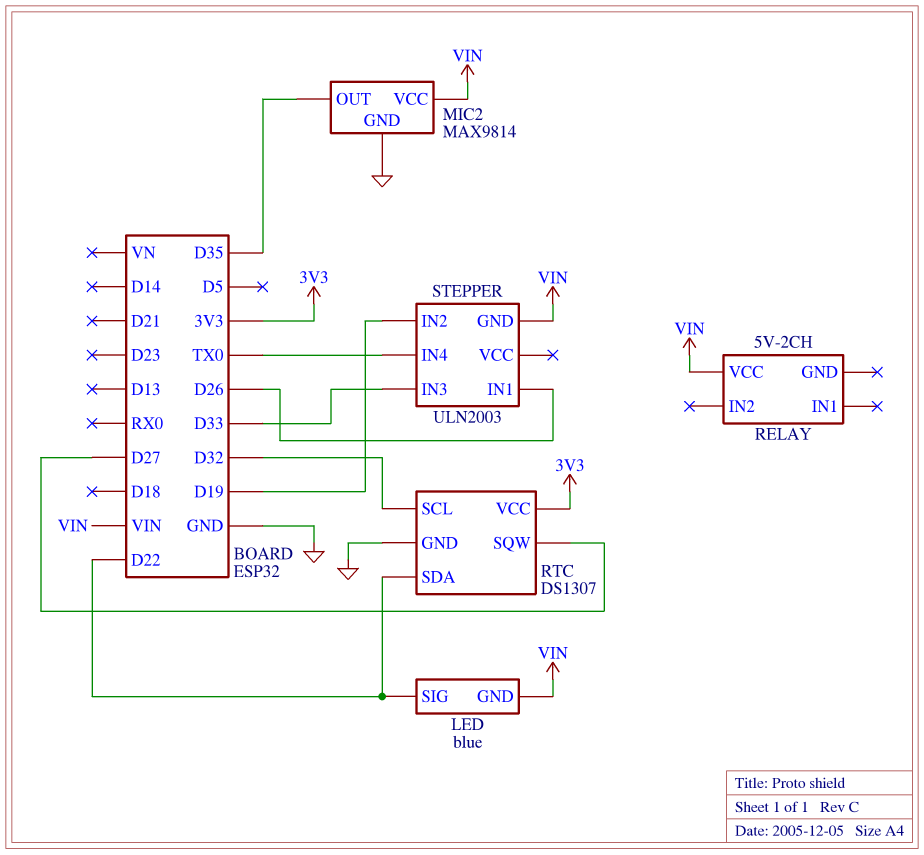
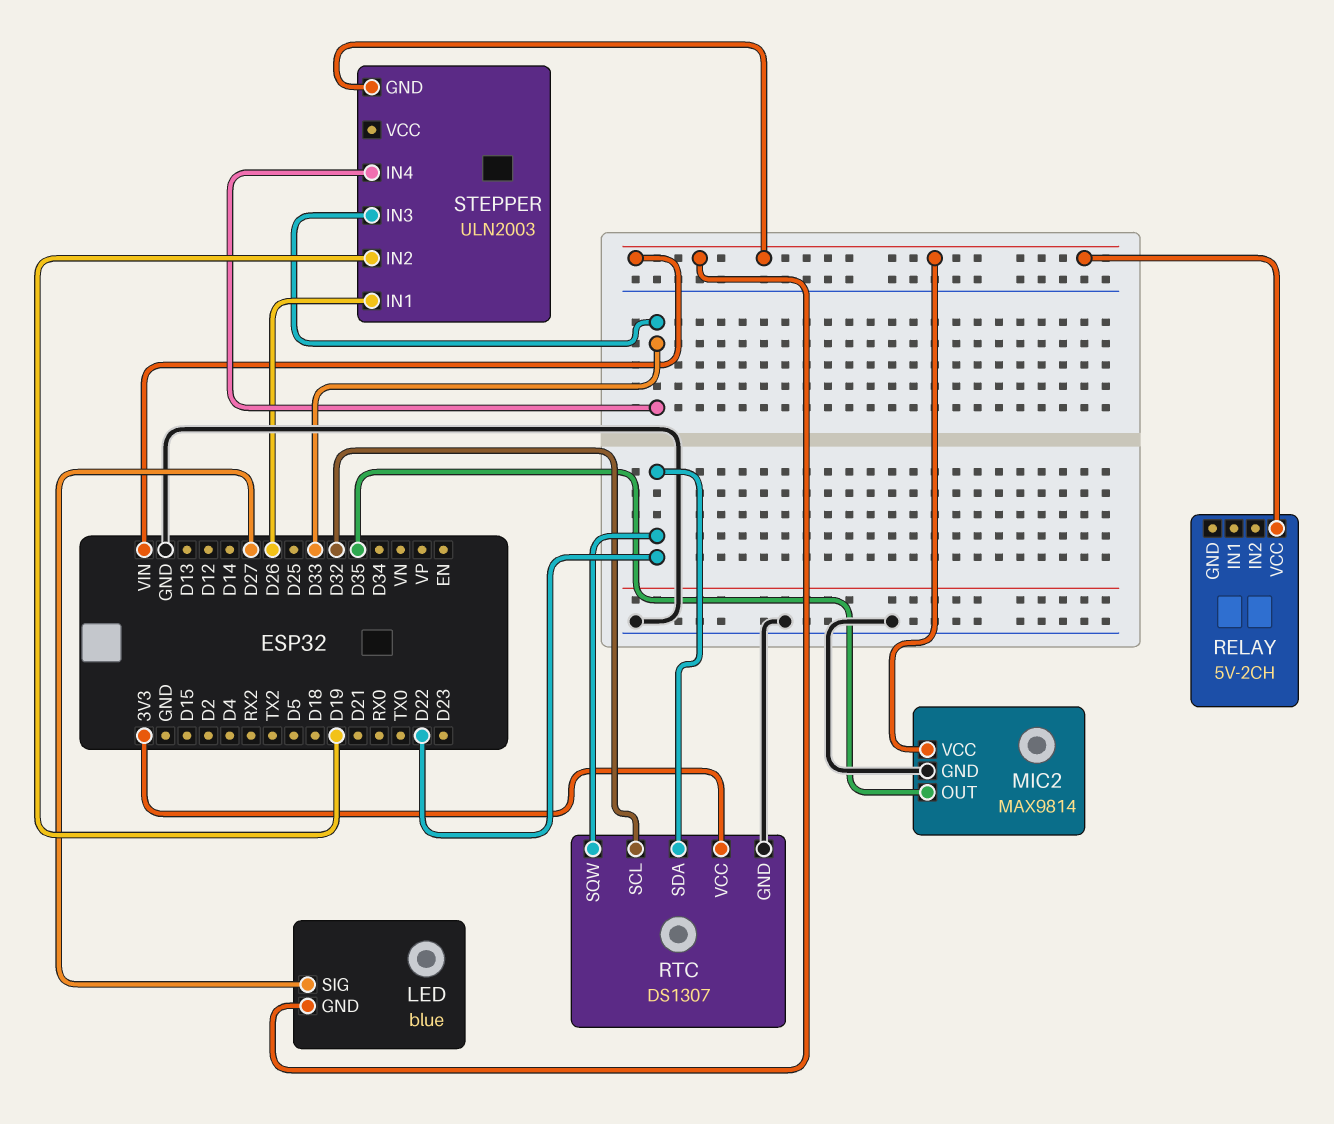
LED pin SIG: D22 -> D27
RTC pin SQW: D27 -> D22
STEPPER pin IN4: TX0 -> D33

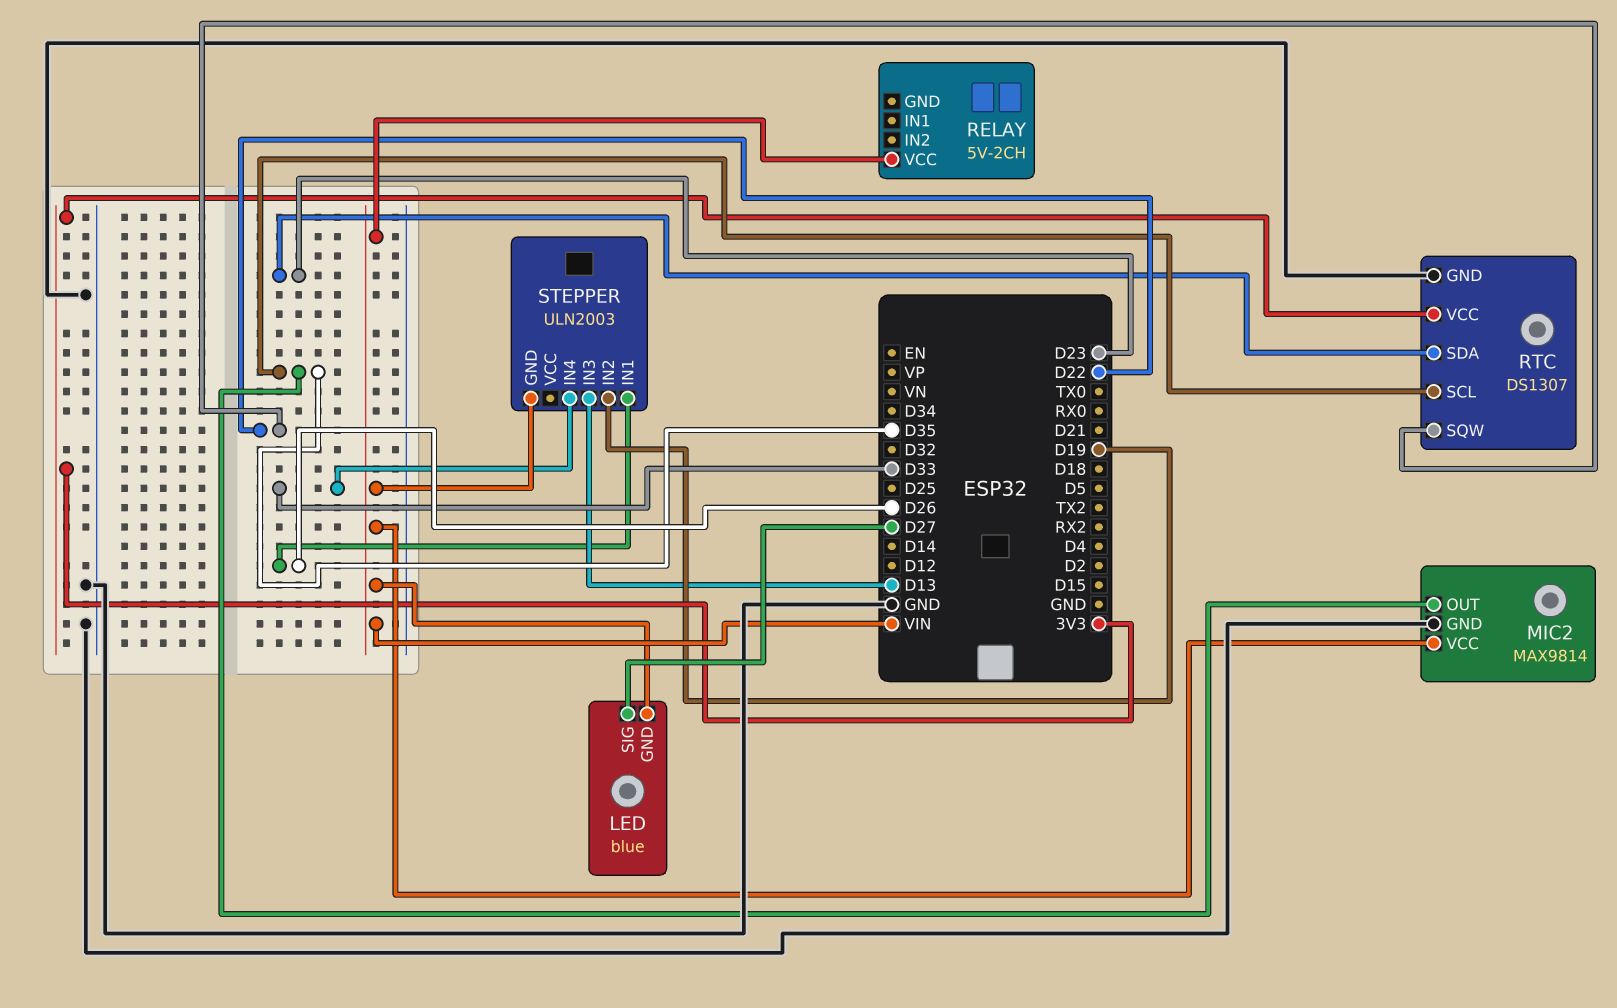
RTC pin SCL: D32 -> D35
RTC pin SDA: D22 -> D23
STEPPER pin IN3: D33 -> D13

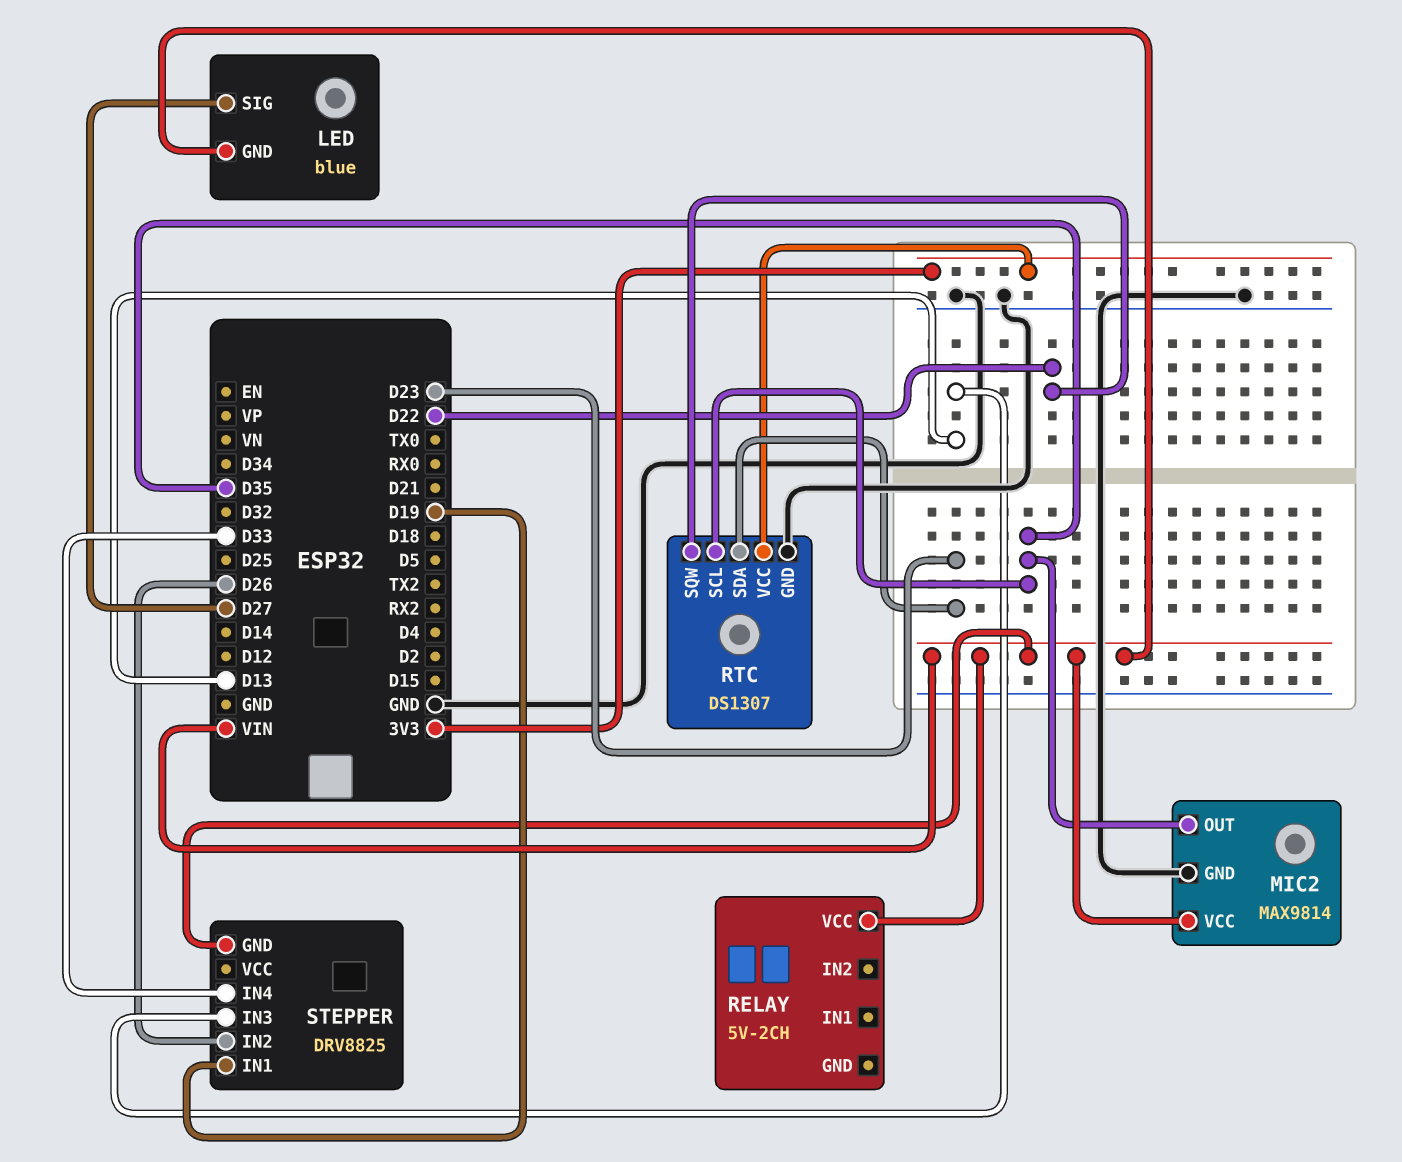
STEPPER: ULN2003 -> DRV8825
STEPPER pin IN1: D26 -> D19
STEPPER pin IN2: D19 -> D26

